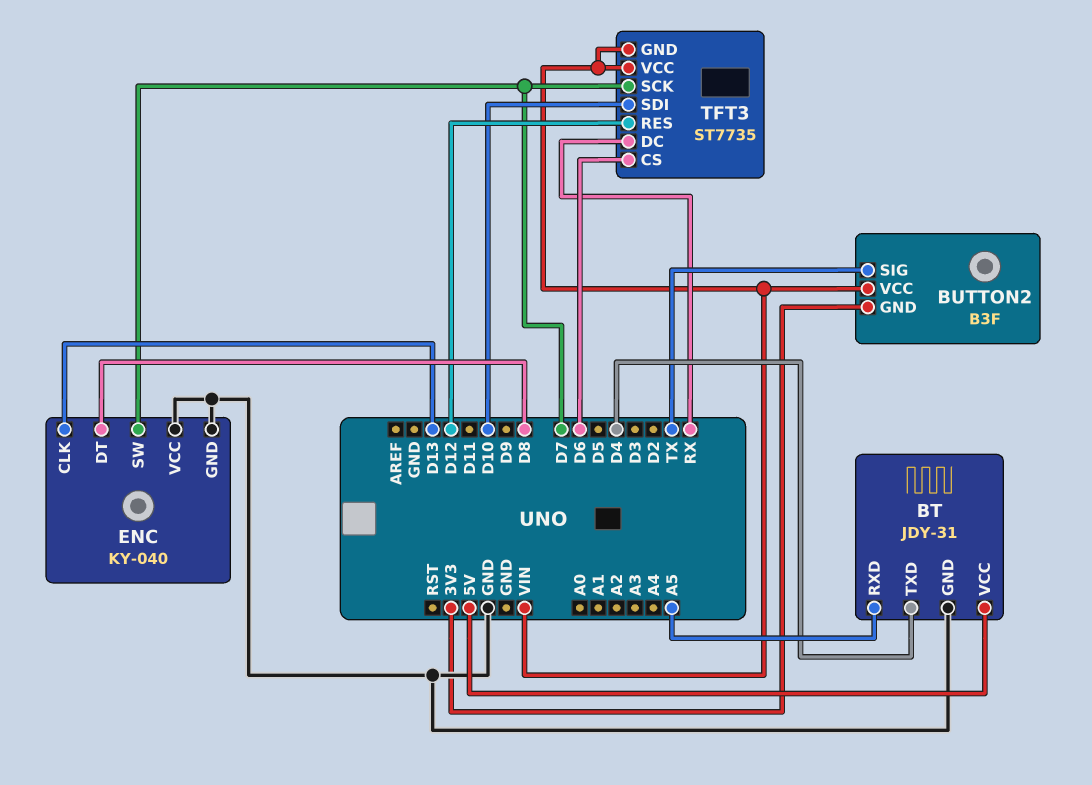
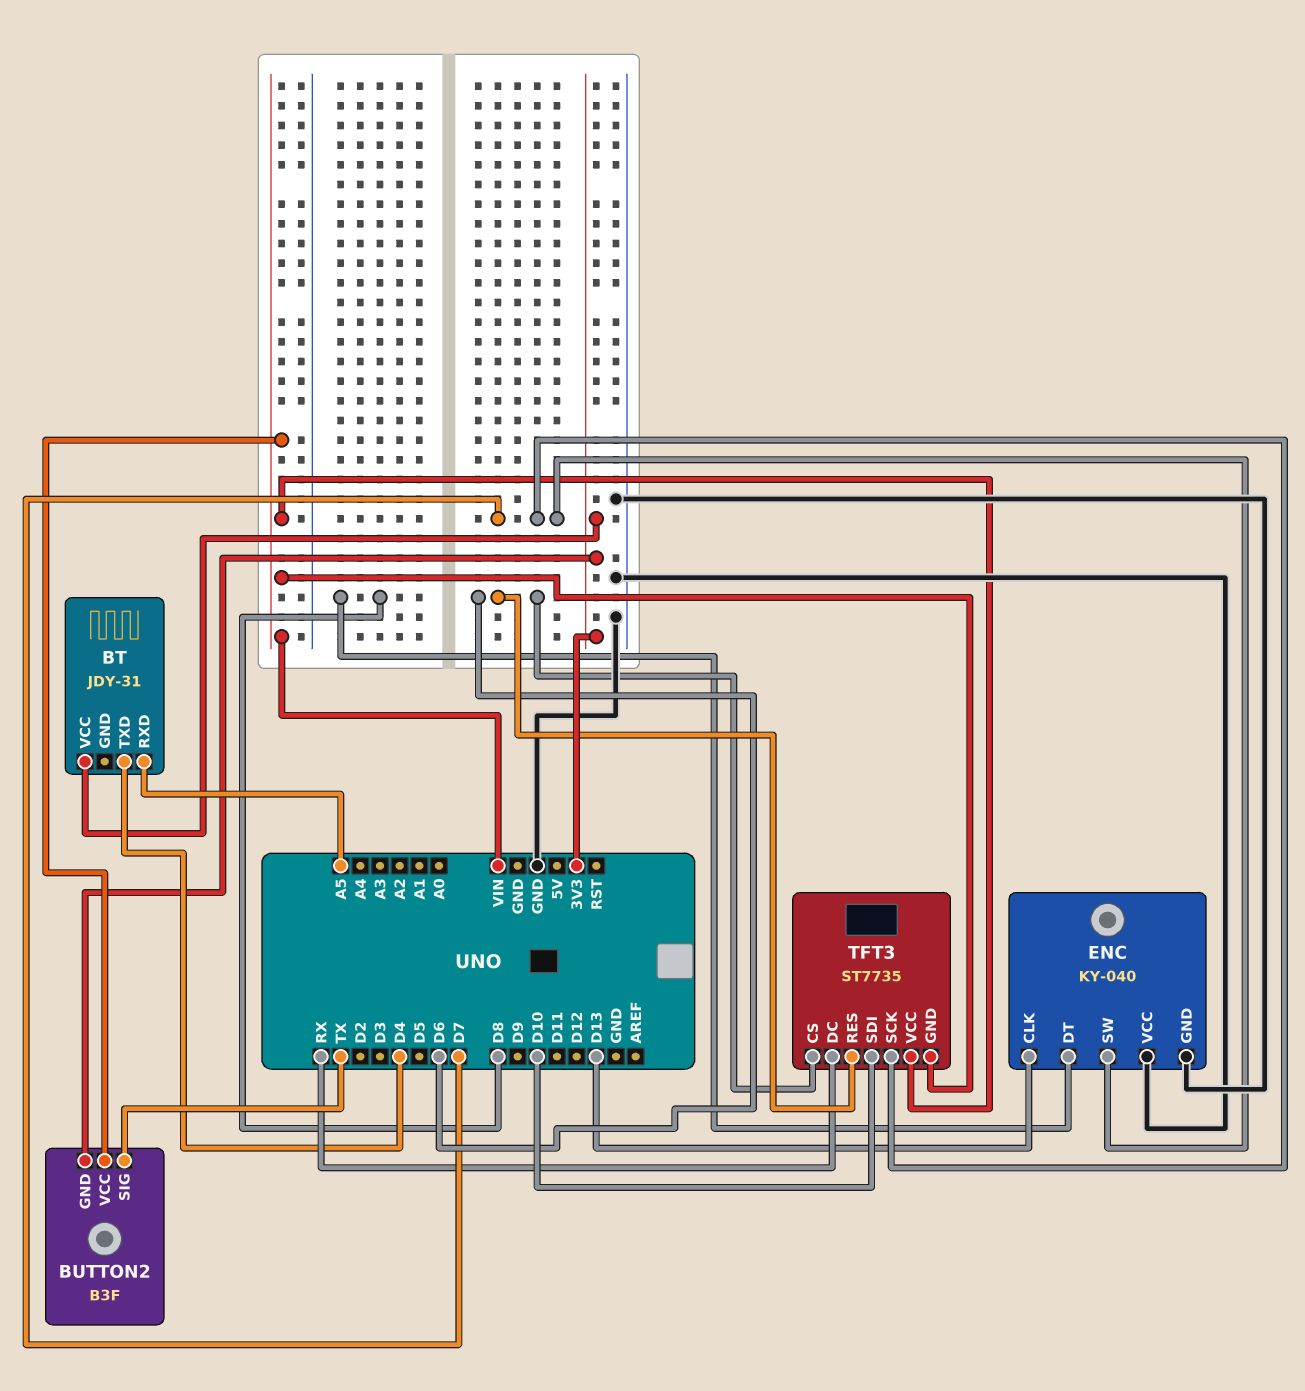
BT pin GND: GND -> none
BT pin VCC: 5V -> 3V3
TFT3 pin RES: D12 -> D6

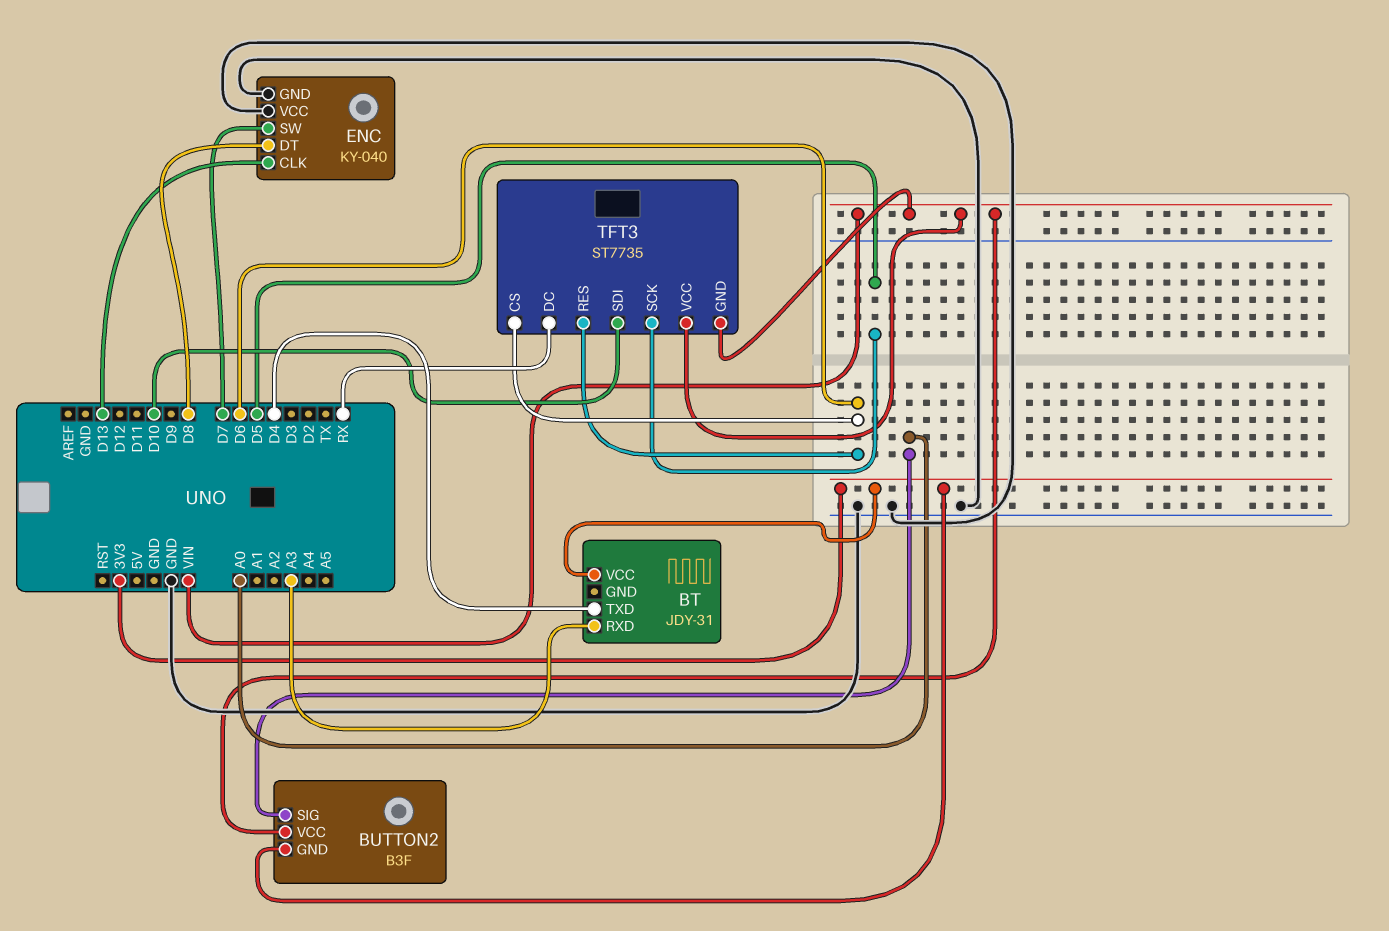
BT pin RXD: A5 -> A3
BUTTON2 pin SIG: TX -> A0
TFT3 pin SCK: D7 -> D5

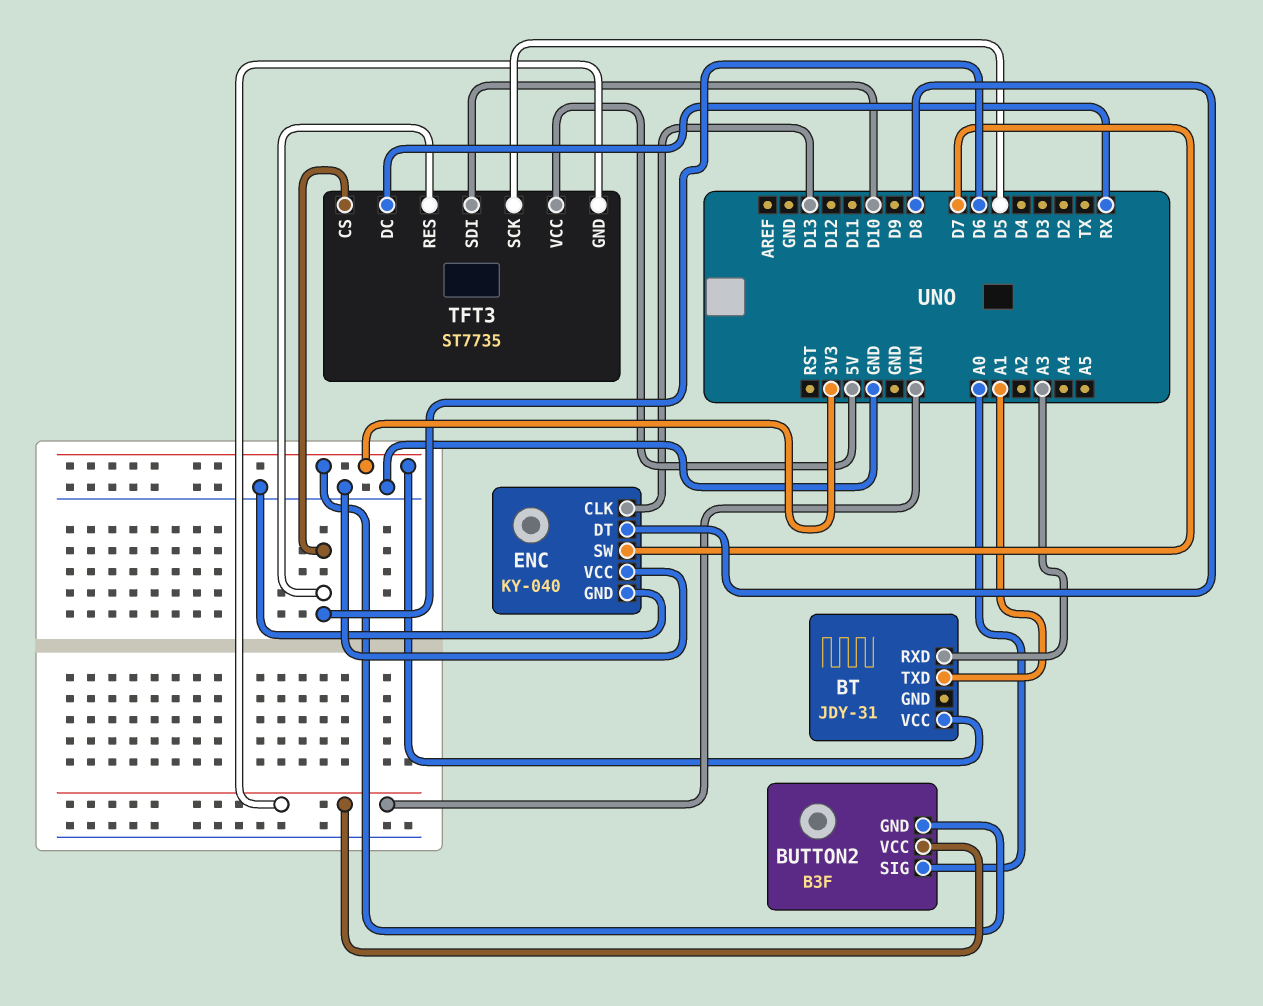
BT pin TXD: D4 -> A1
TFT3 pin VCC: VIN -> 5V

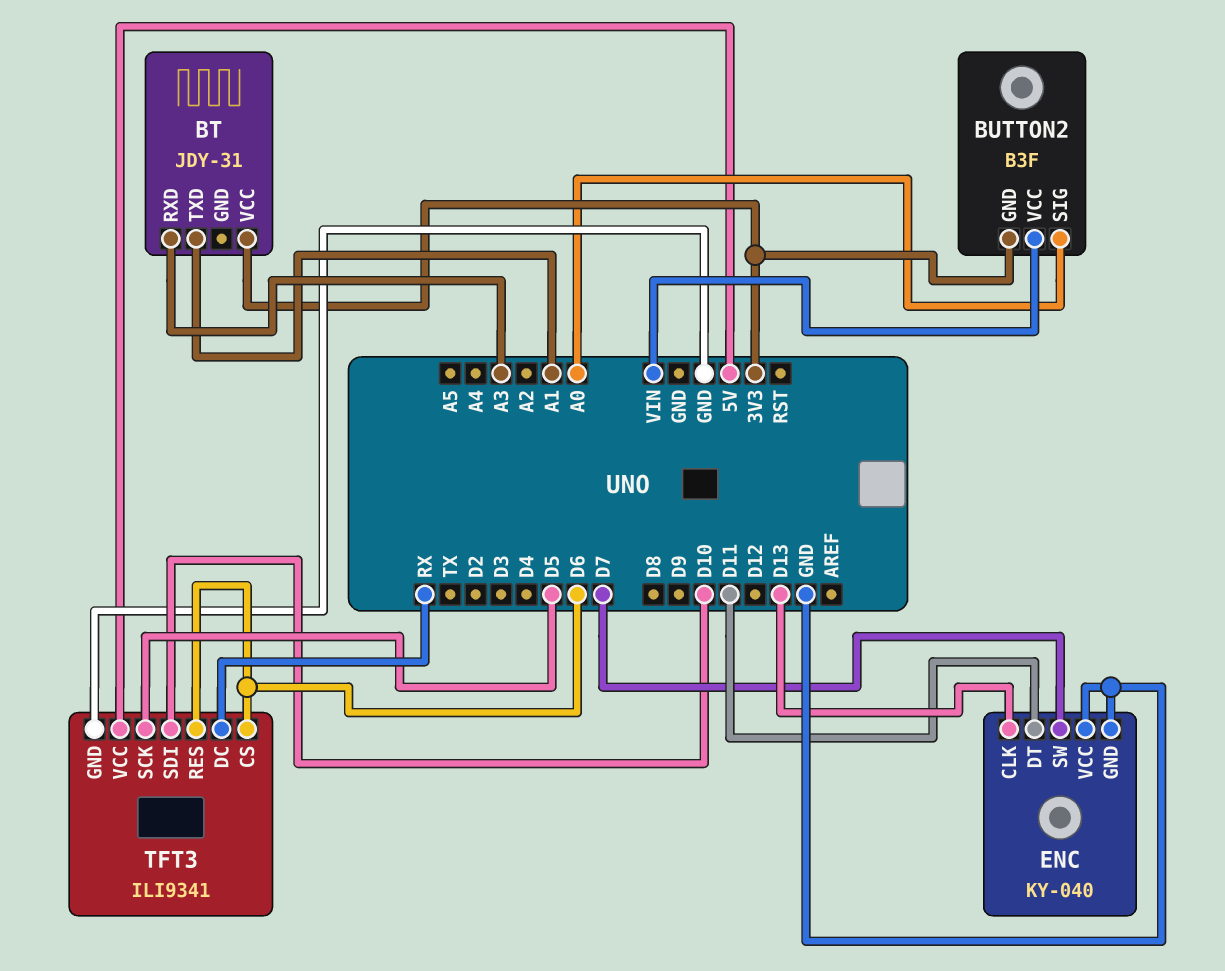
ENC pin DT: D8 -> D11
TFT3: ST7735 -> ILI9341
TFT3 pin GND: VIN -> GND

